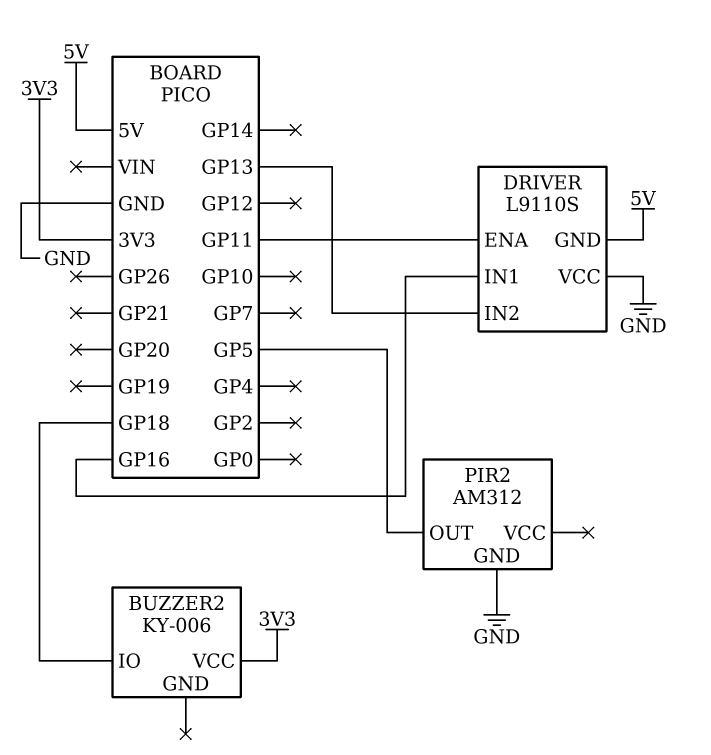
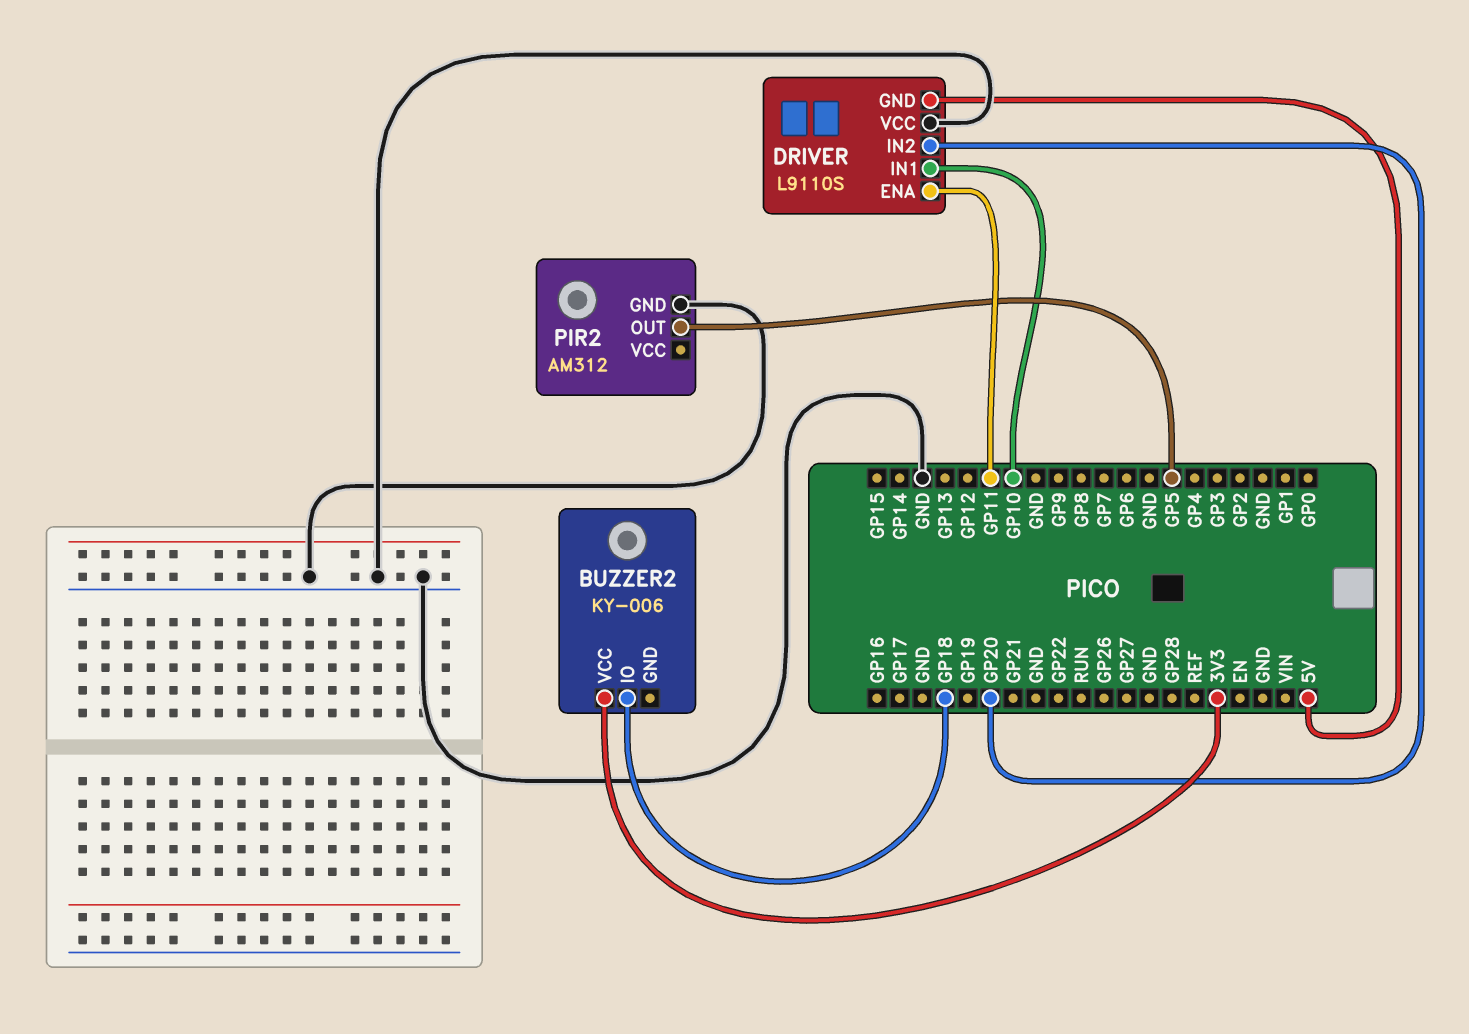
DRIVER pin IN1: GP16 -> GP10
DRIVER pin IN2: GP13 -> GP20

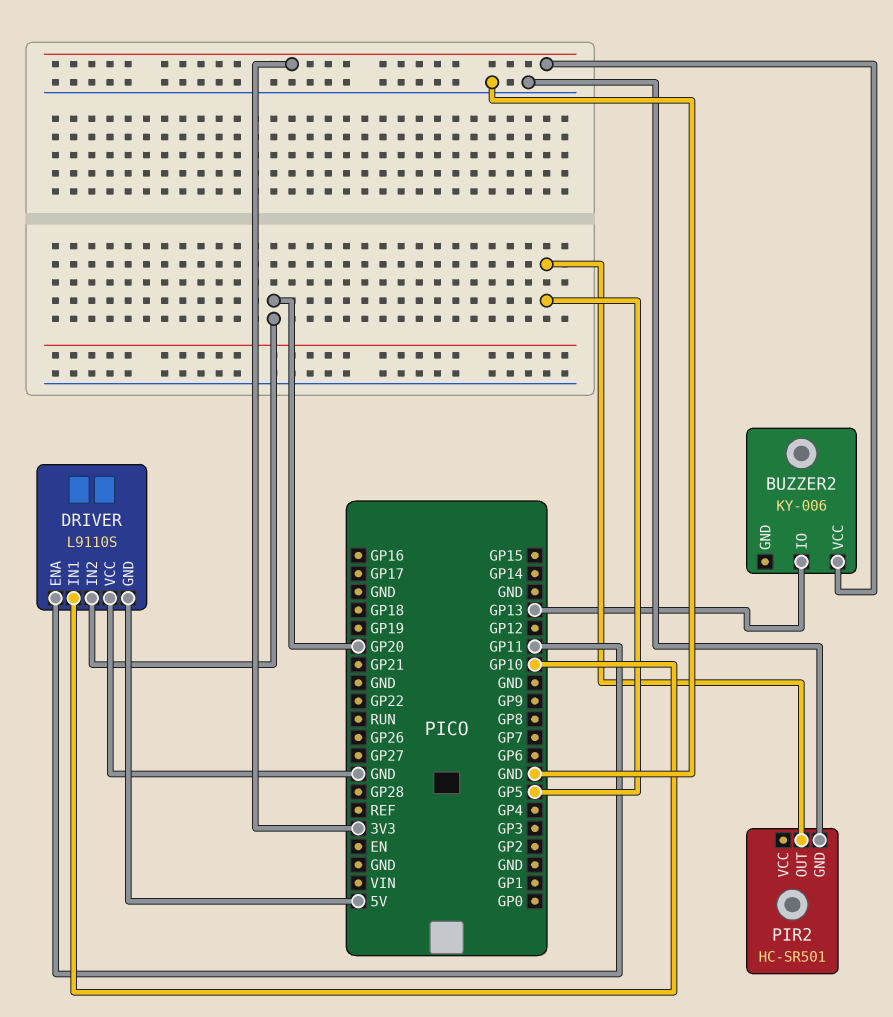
BUZZER2 pin IO: GP18 -> GP13
PIR2: AM312 -> HC-SR501

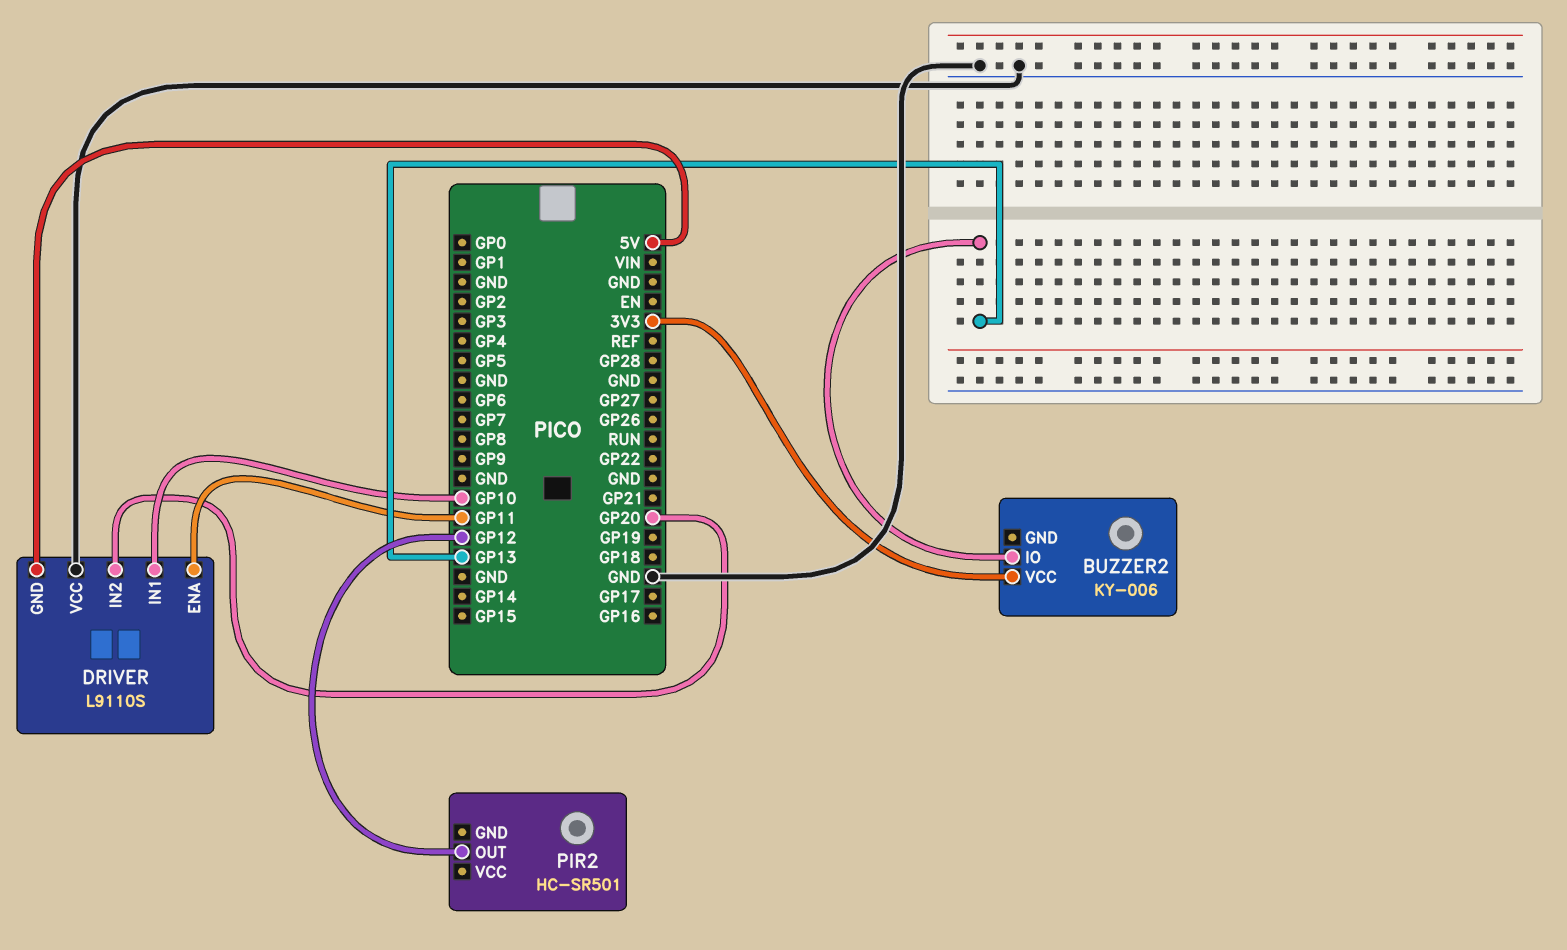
PIR2 pin GND: GND -> none
PIR2 pin OUT: GP5 -> GP12

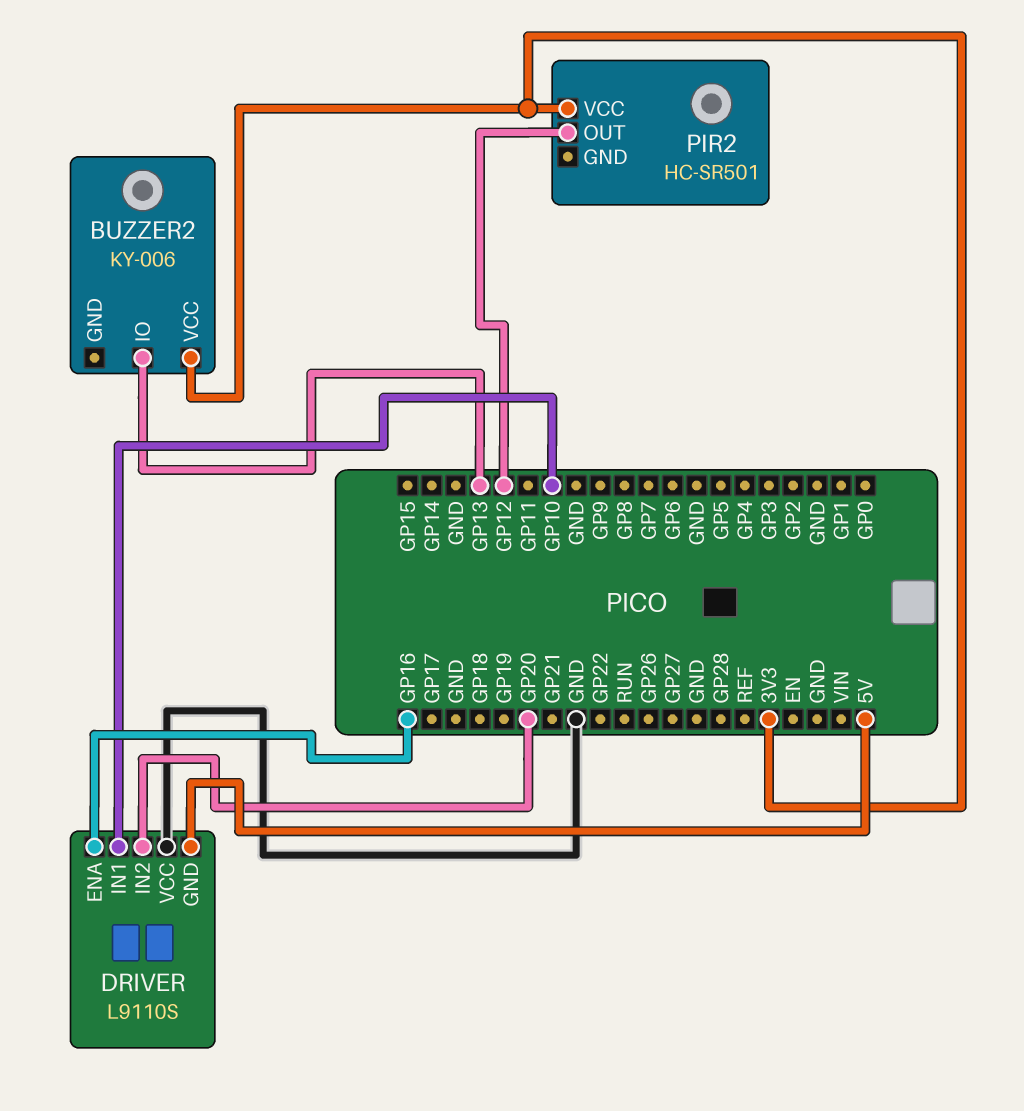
DRIVER pin ENA: GP11 -> GP16
PIR2 pin VCC: none -> 3V3

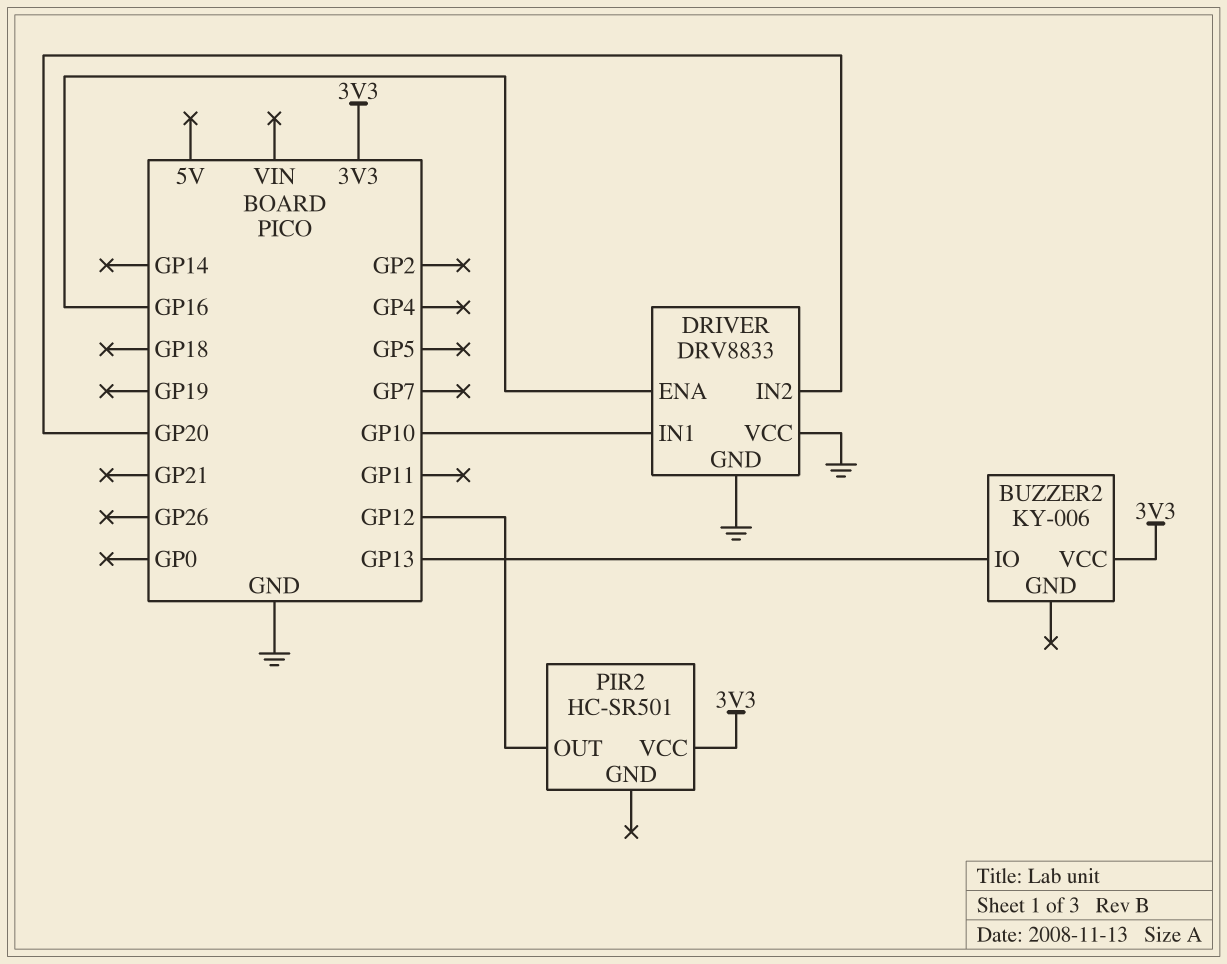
DRIVER: L9110S -> DRV8833
DRIVER pin GND: 5V -> GND

